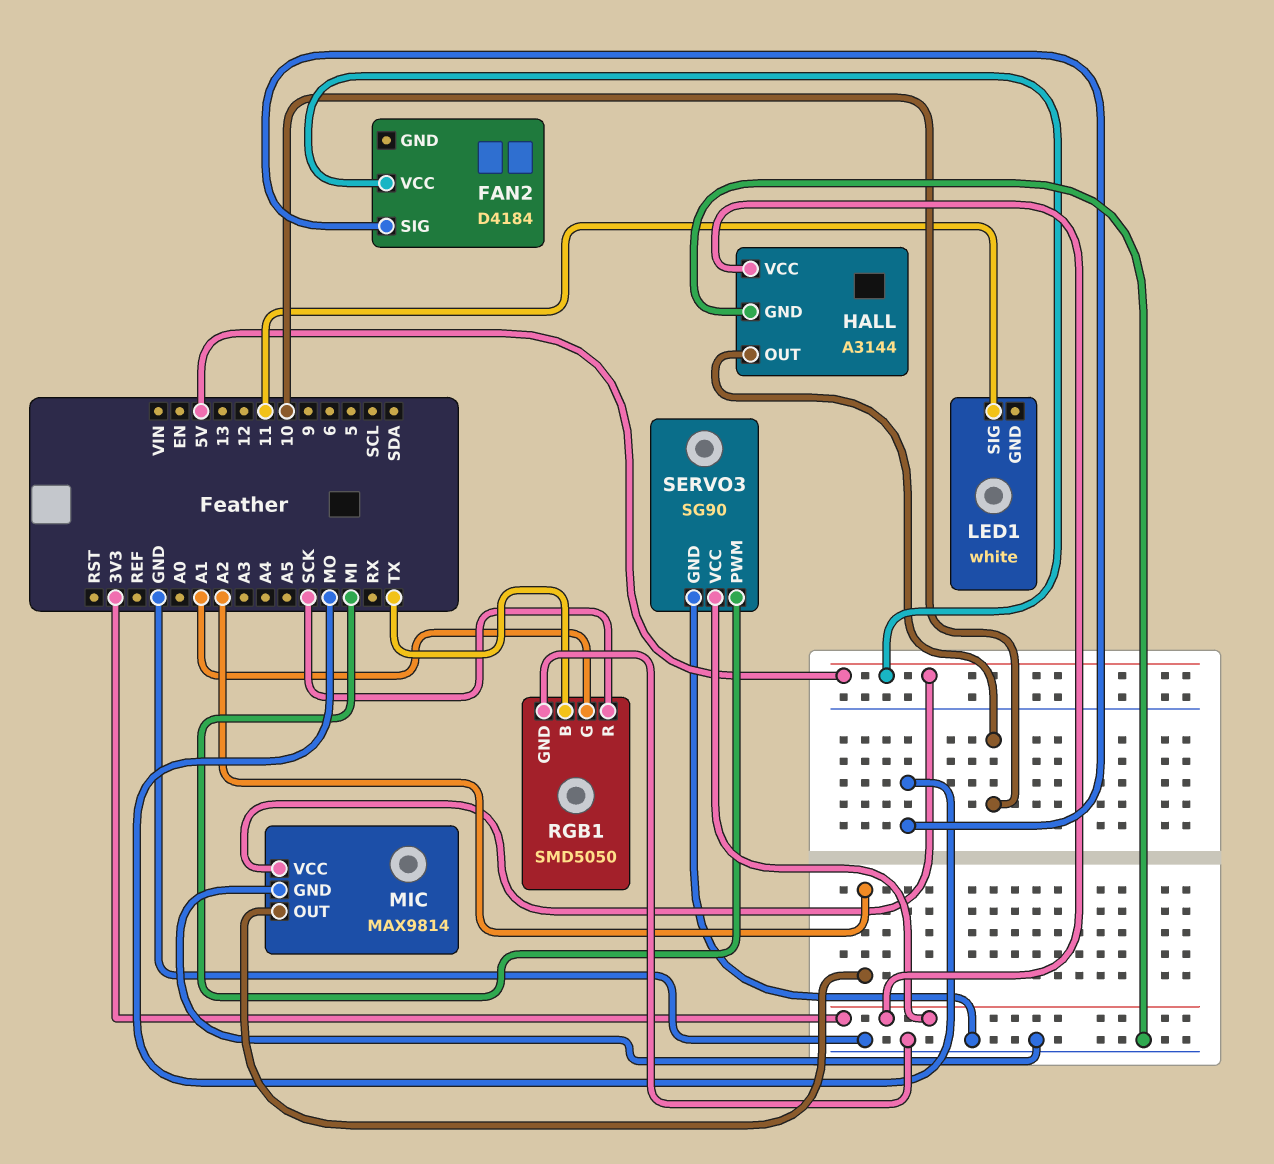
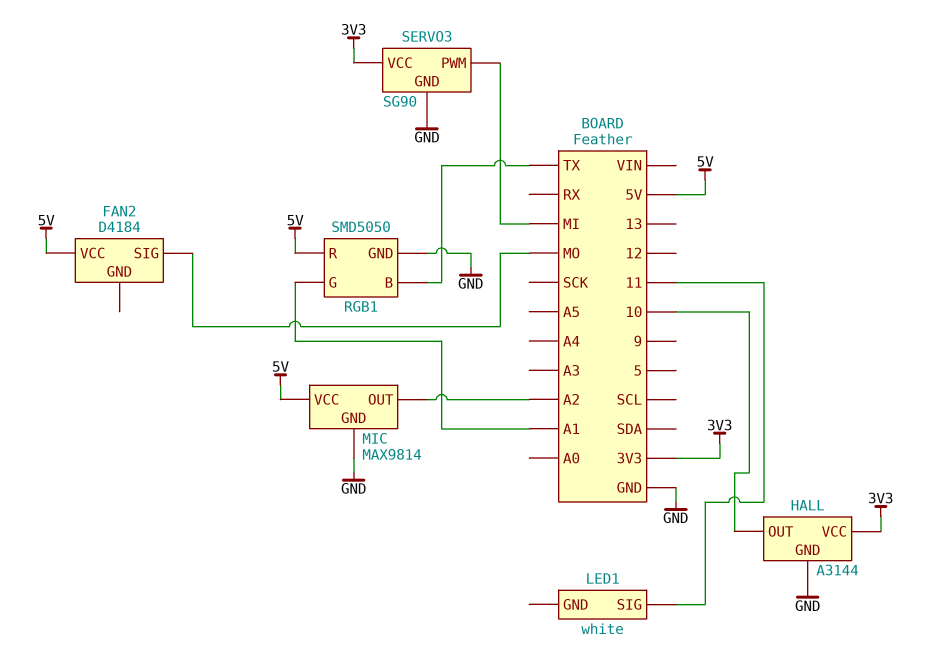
RGB1 pin R: SCK -> 5V

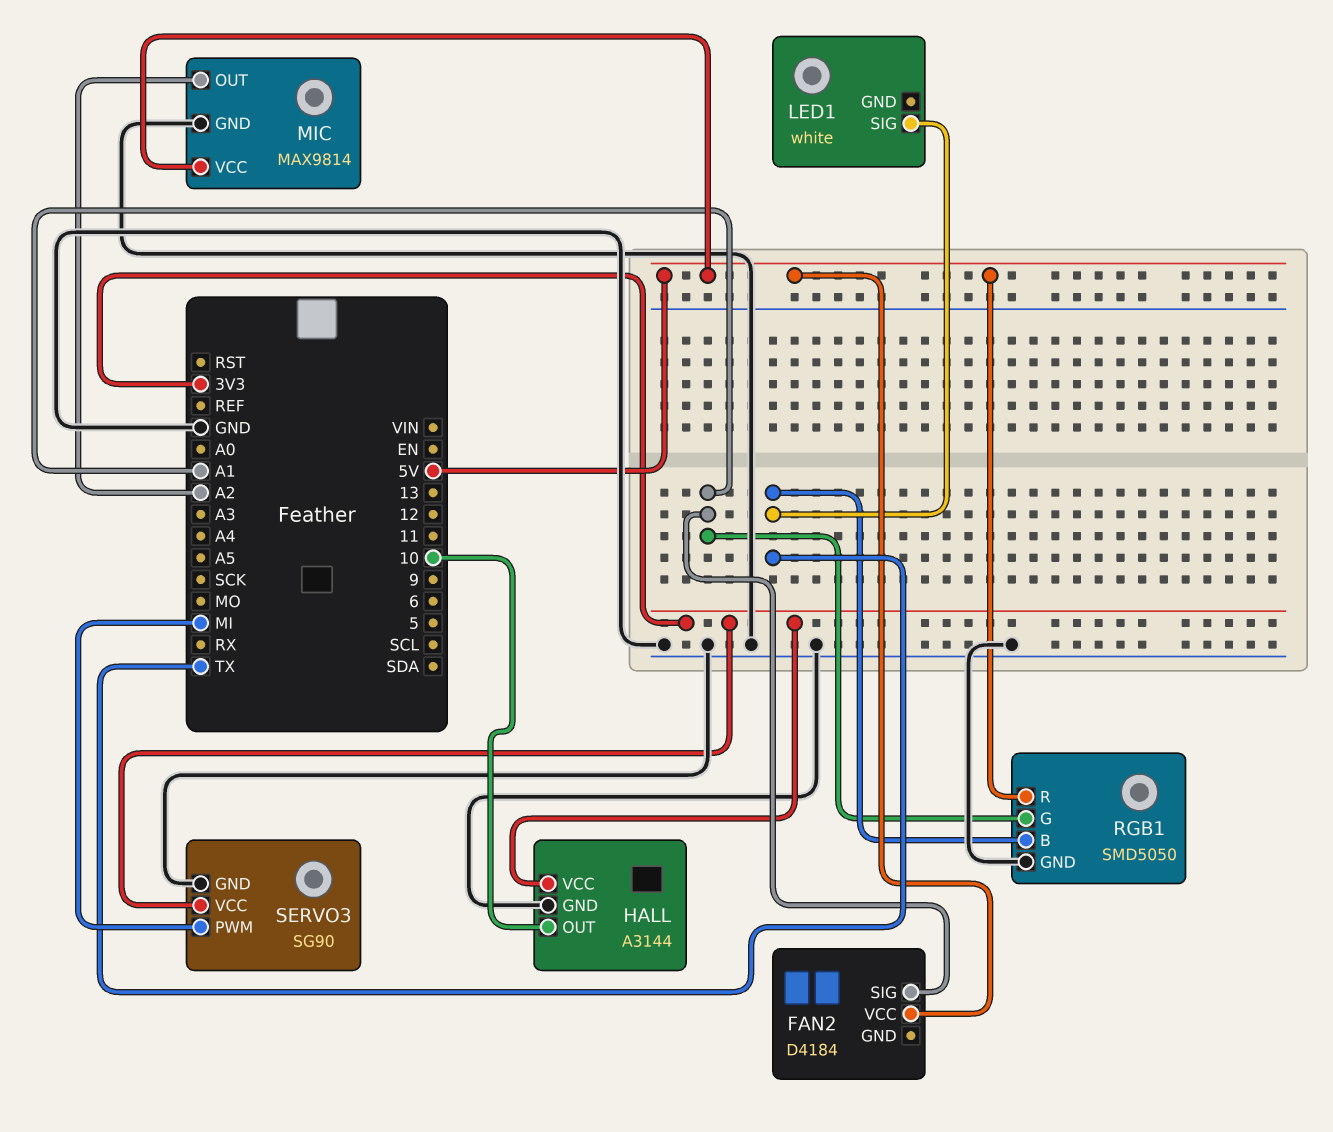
FAN2 pin SIG: MO -> A1
LED1 pin SIG: 11 -> TX

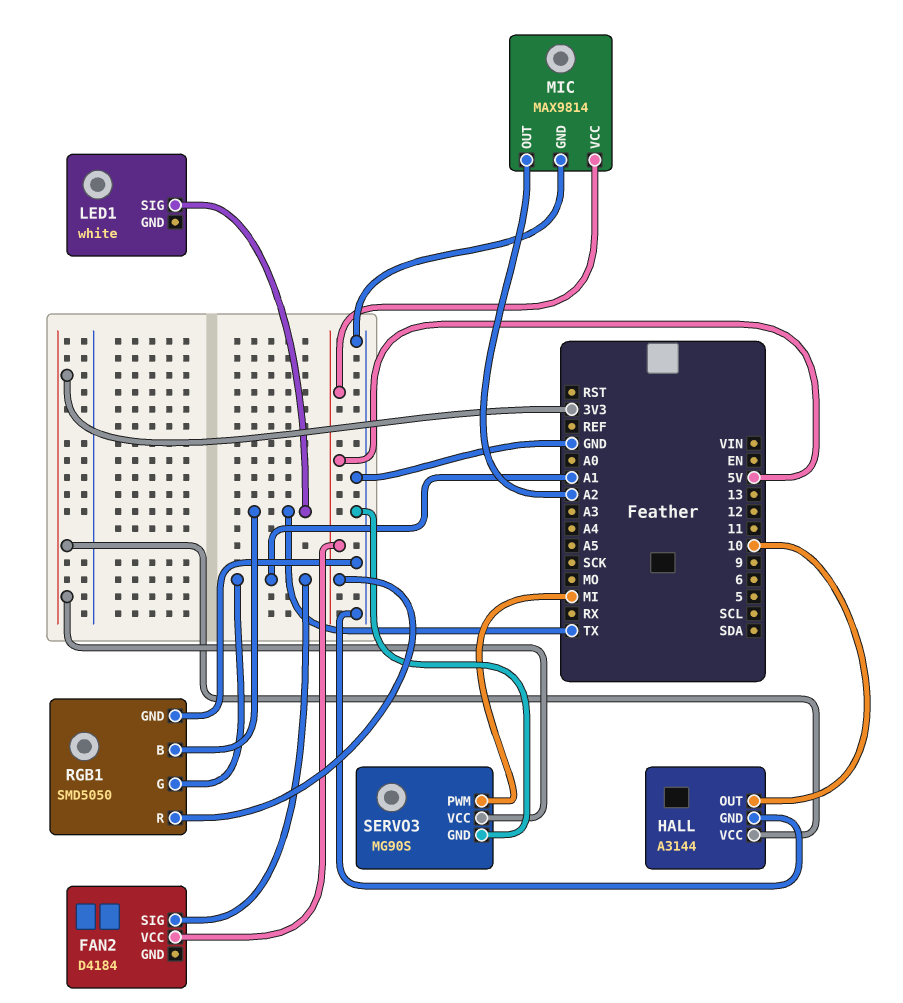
SERVO3: SG90 -> MG90S

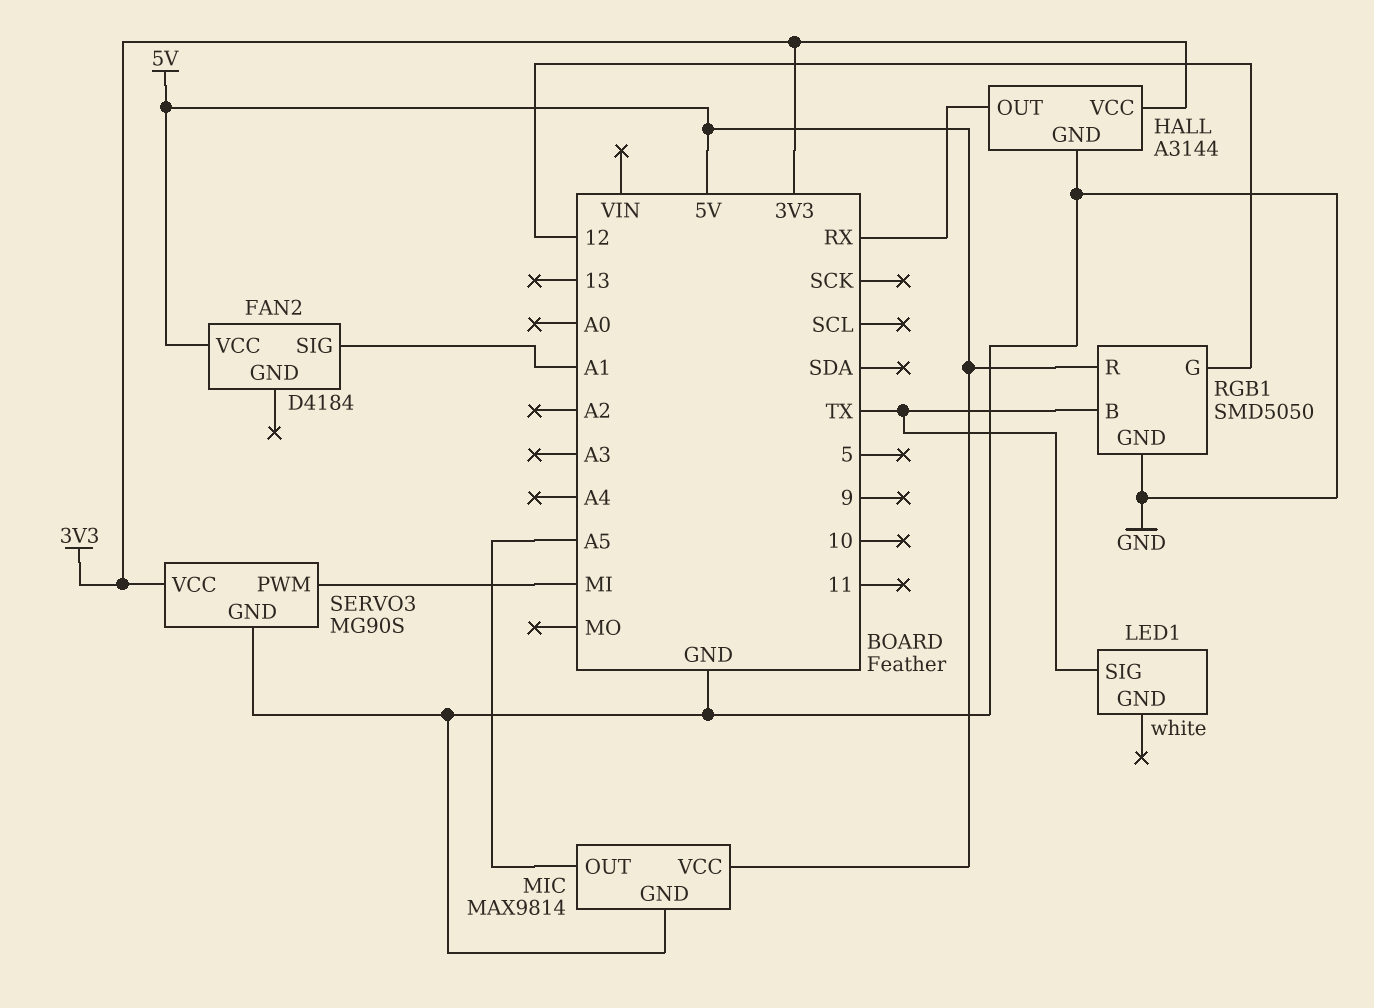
HALL pin OUT: 10 -> RX
MIC pin OUT: A2 -> A5
RGB1 pin G: A1 -> 12

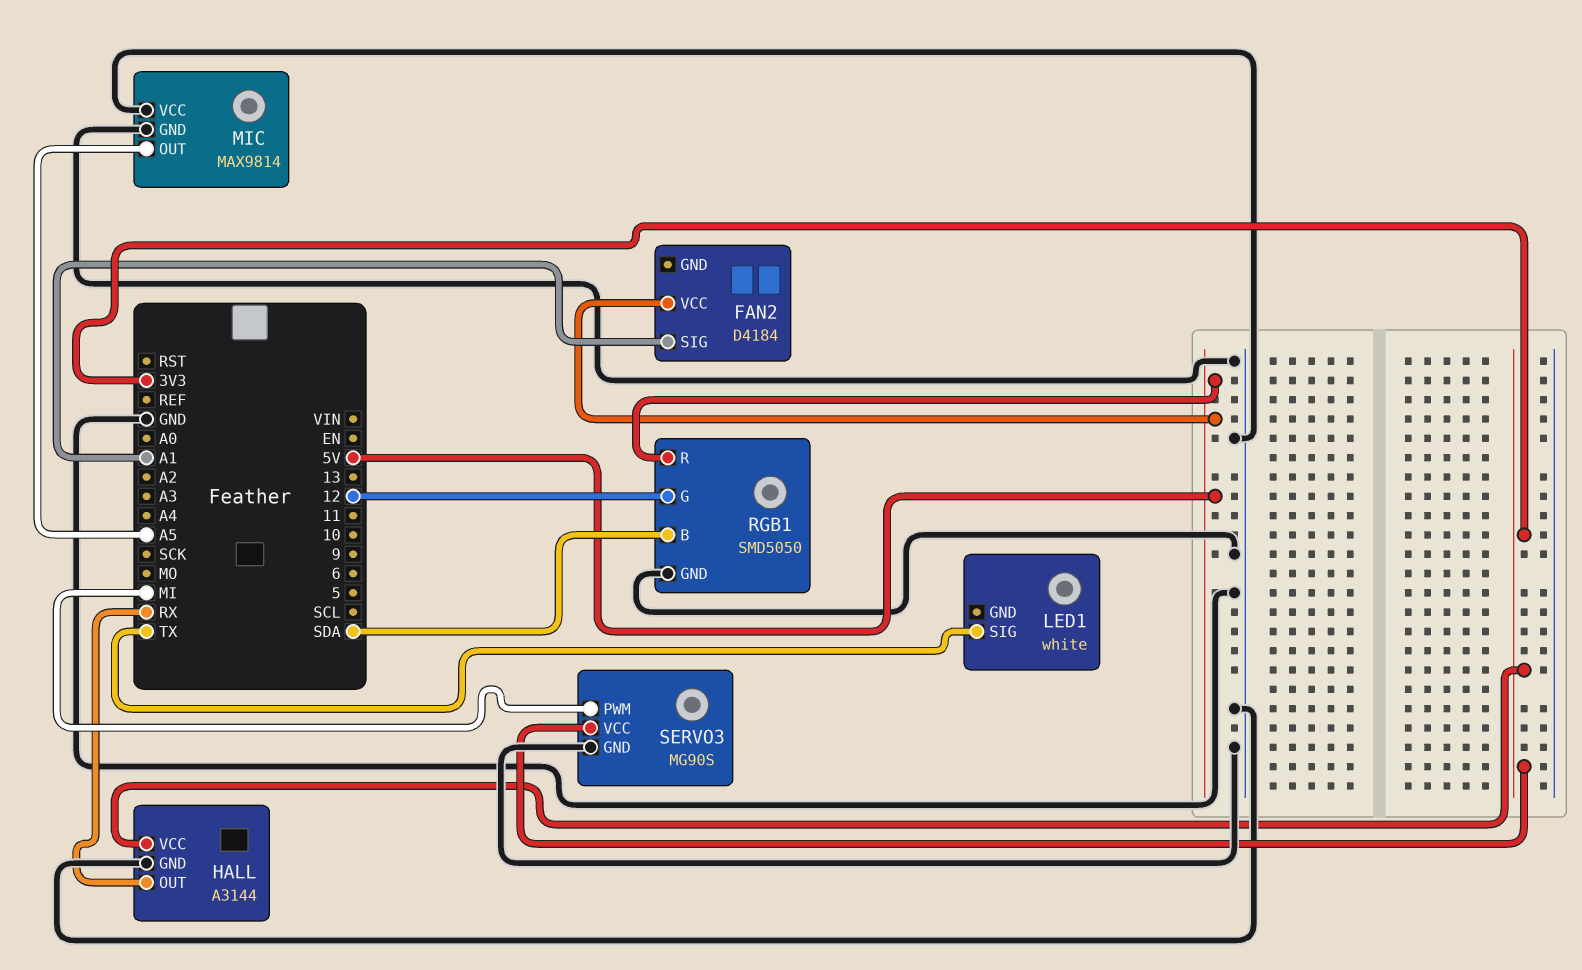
MIC pin VCC: 5V -> GND
RGB1 pin B: TX -> SDA

